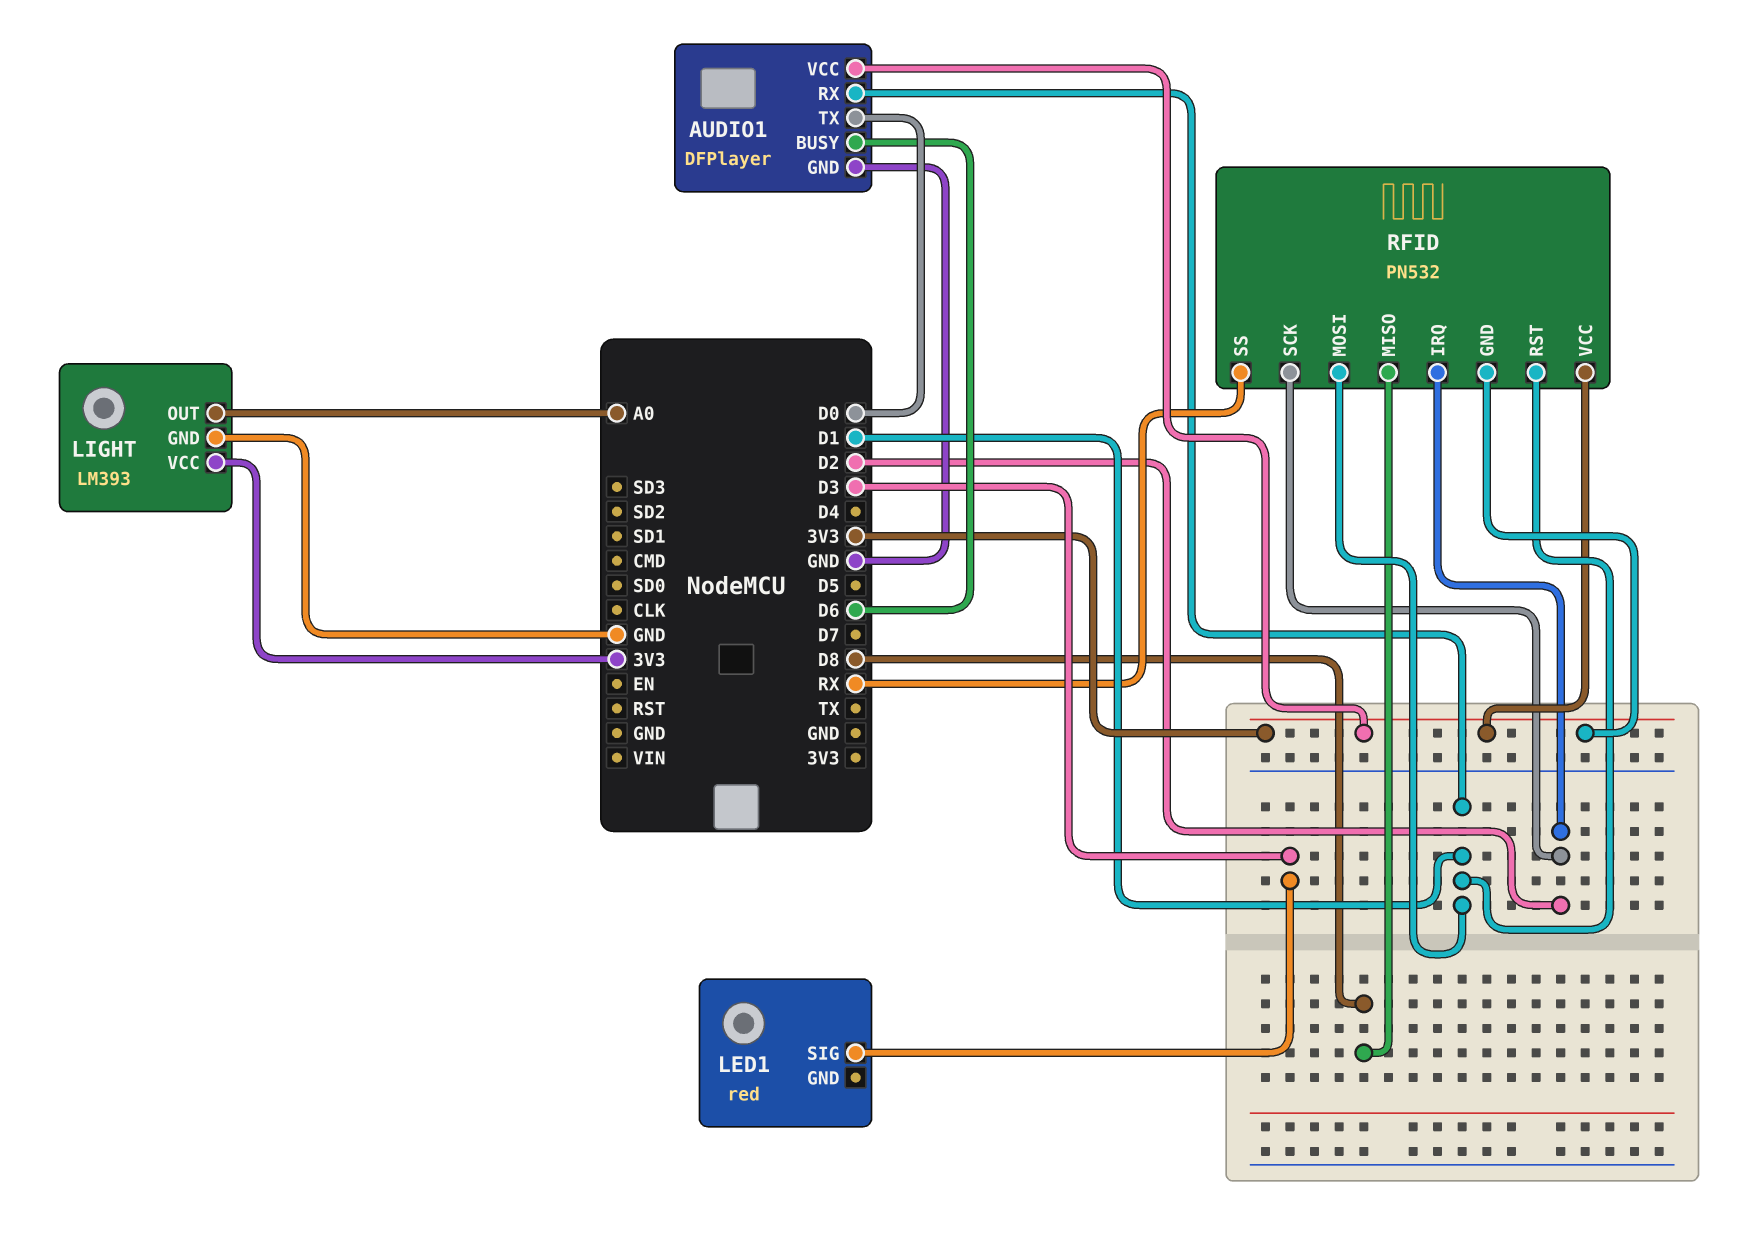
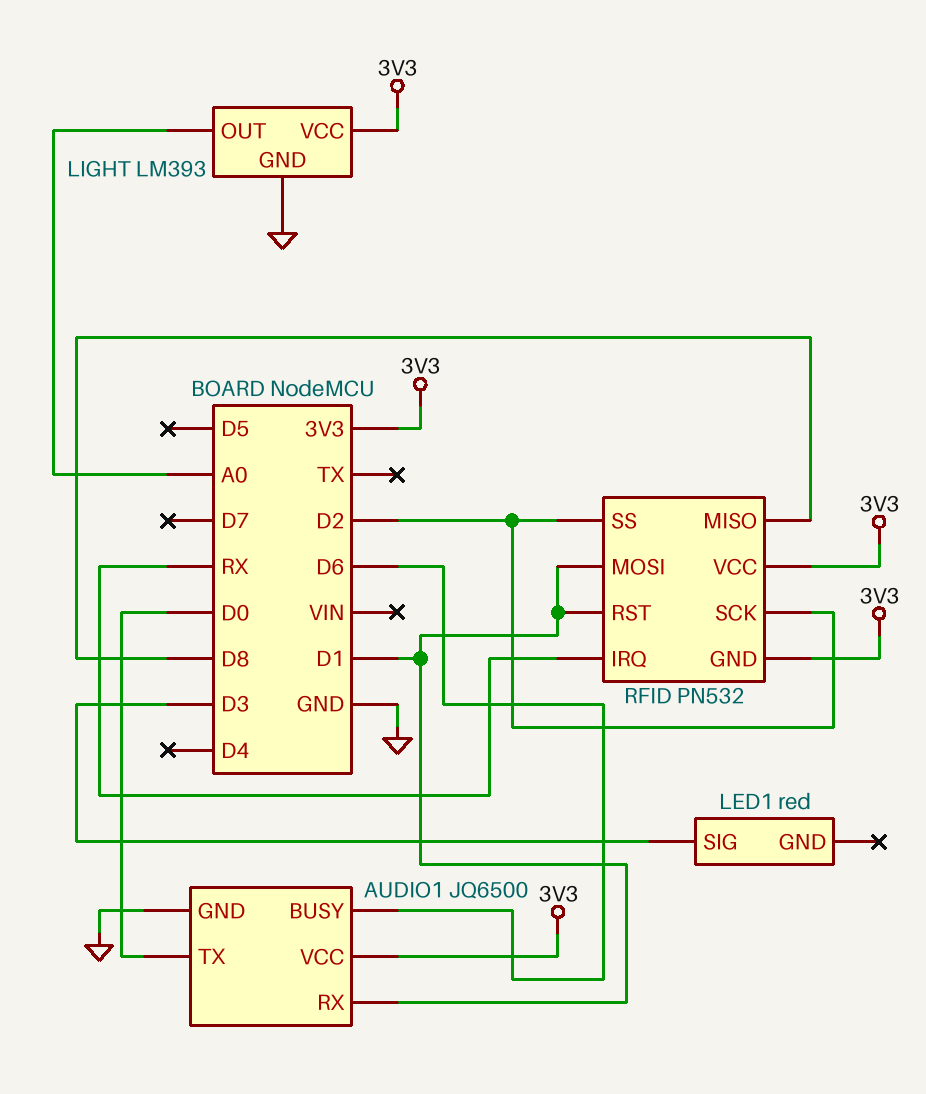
AUDIO1: DFPlayer -> JQ6500
RFID pin IRQ: D2 -> RX
RFID pin SS: RX -> D2

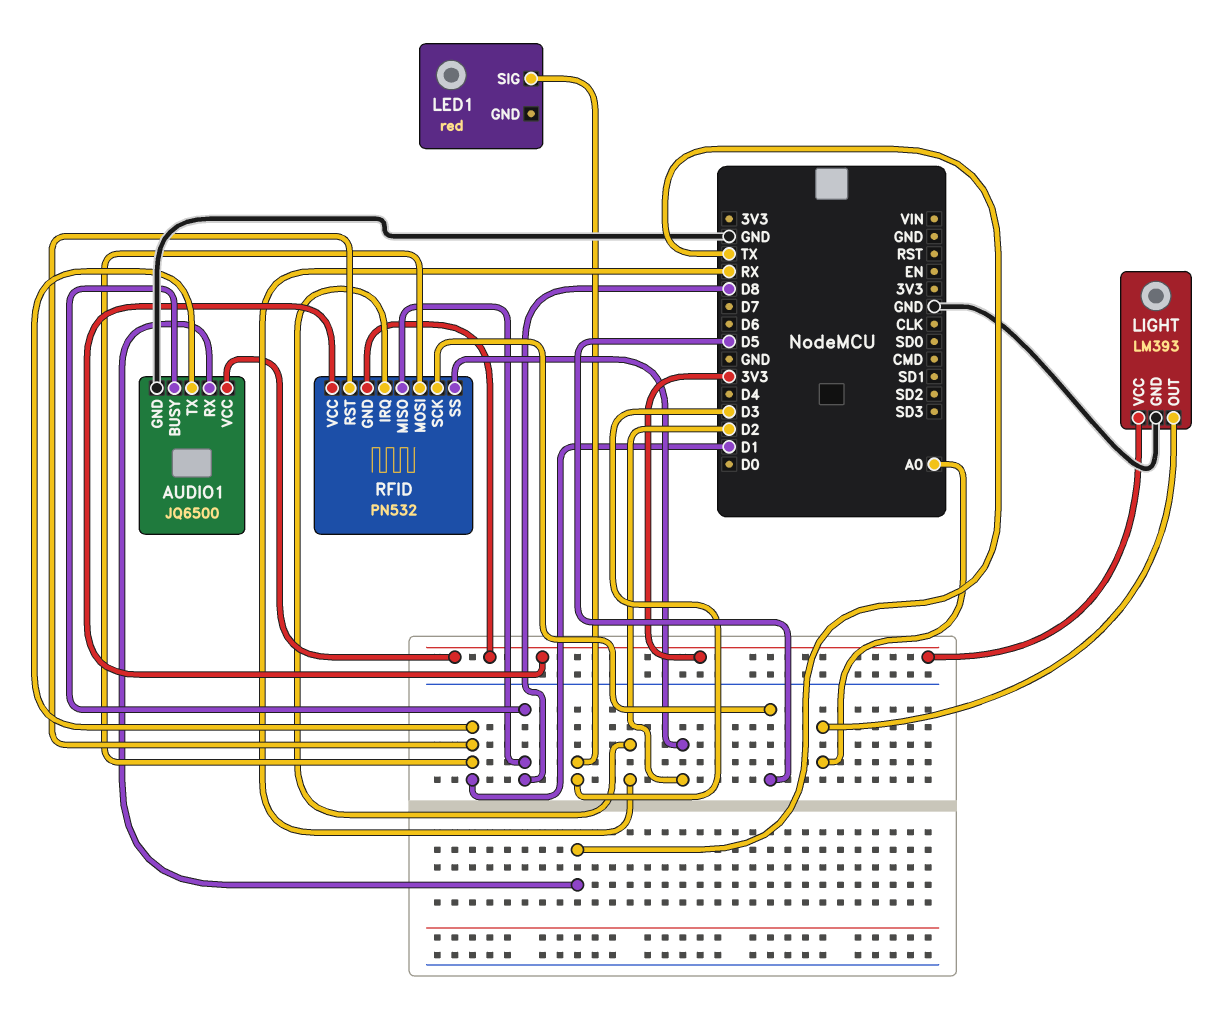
AUDIO1 pin BUSY: D6 -> D8
AUDIO1 pin RX: D1 -> TX
AUDIO1 pin TX: D0 -> D1
RFID pin SCK: D2 -> D5

